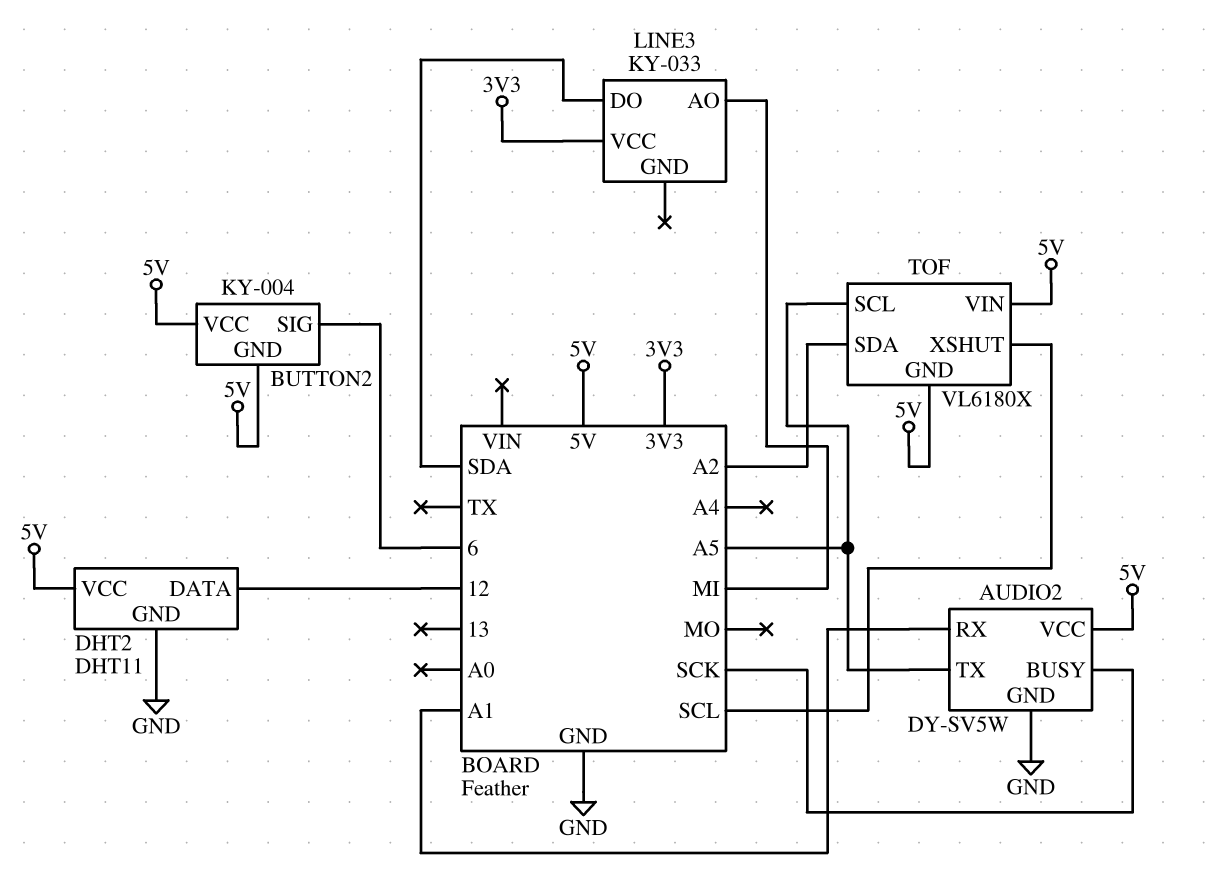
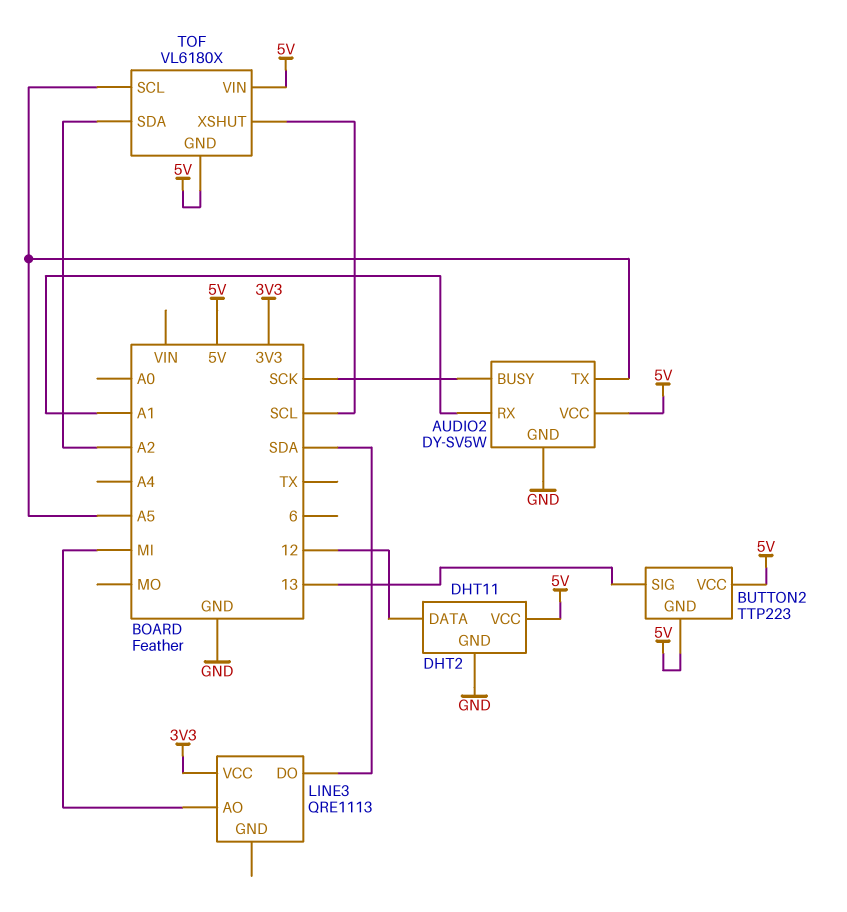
BUTTON2: KY-004 -> TTP223
BUTTON2 pin SIG: 6 -> 13
LINE3: KY-033 -> QRE1113

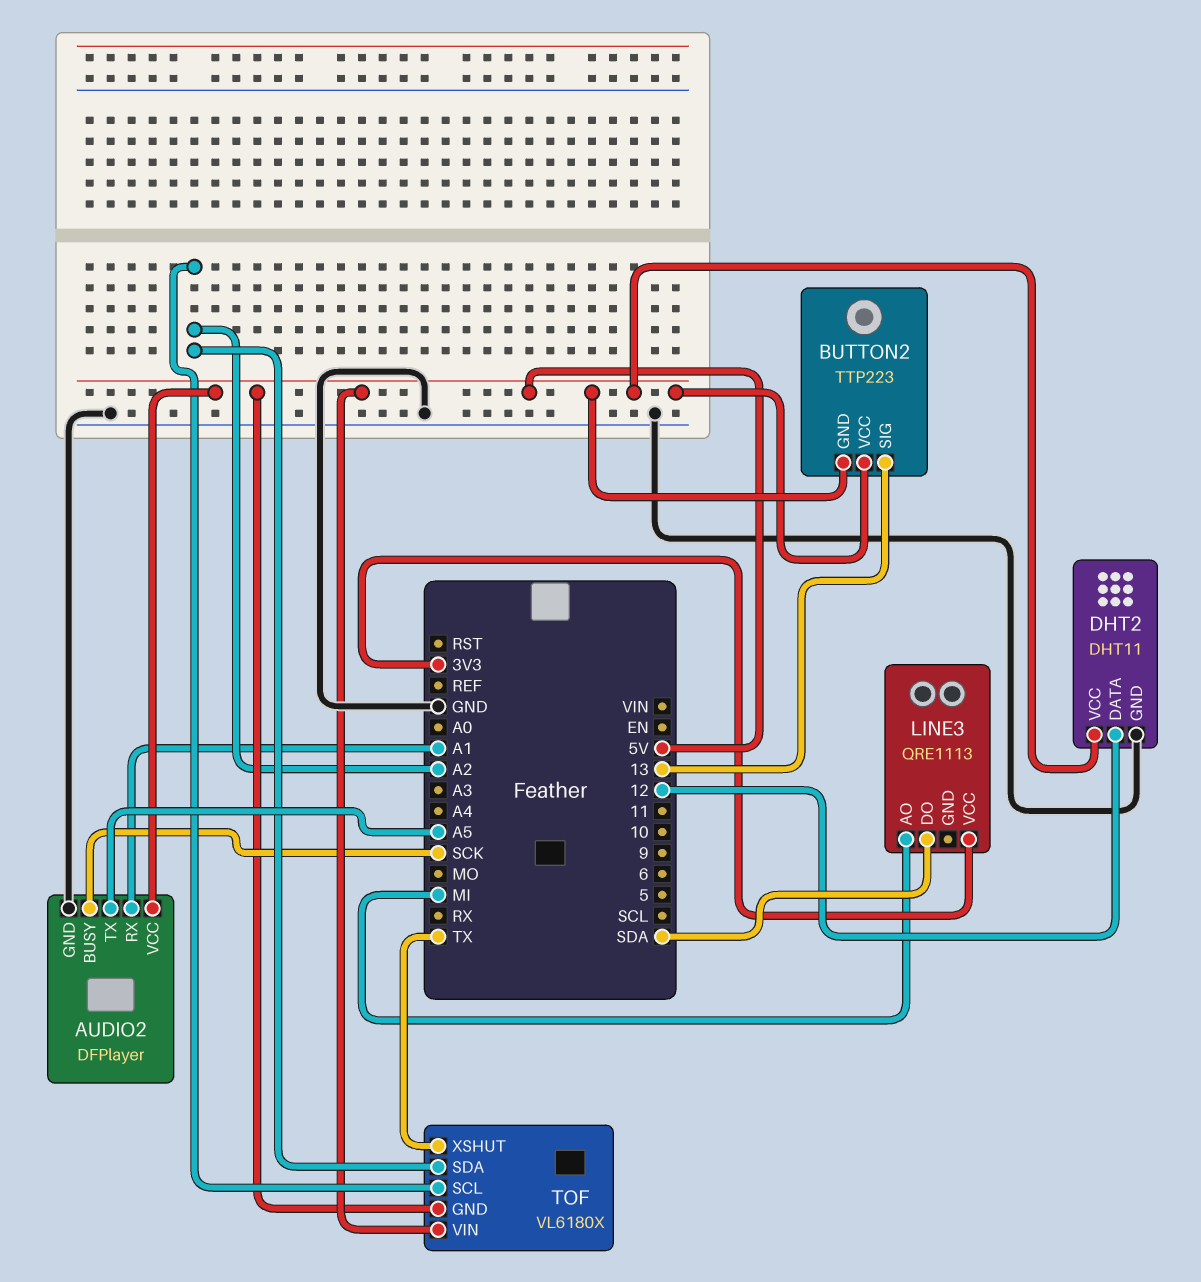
AUDIO2: DY-SV5W -> DFPlayer
TOF pin SCL: A5 -> A2
TOF pin XSHUT: SCL -> TX

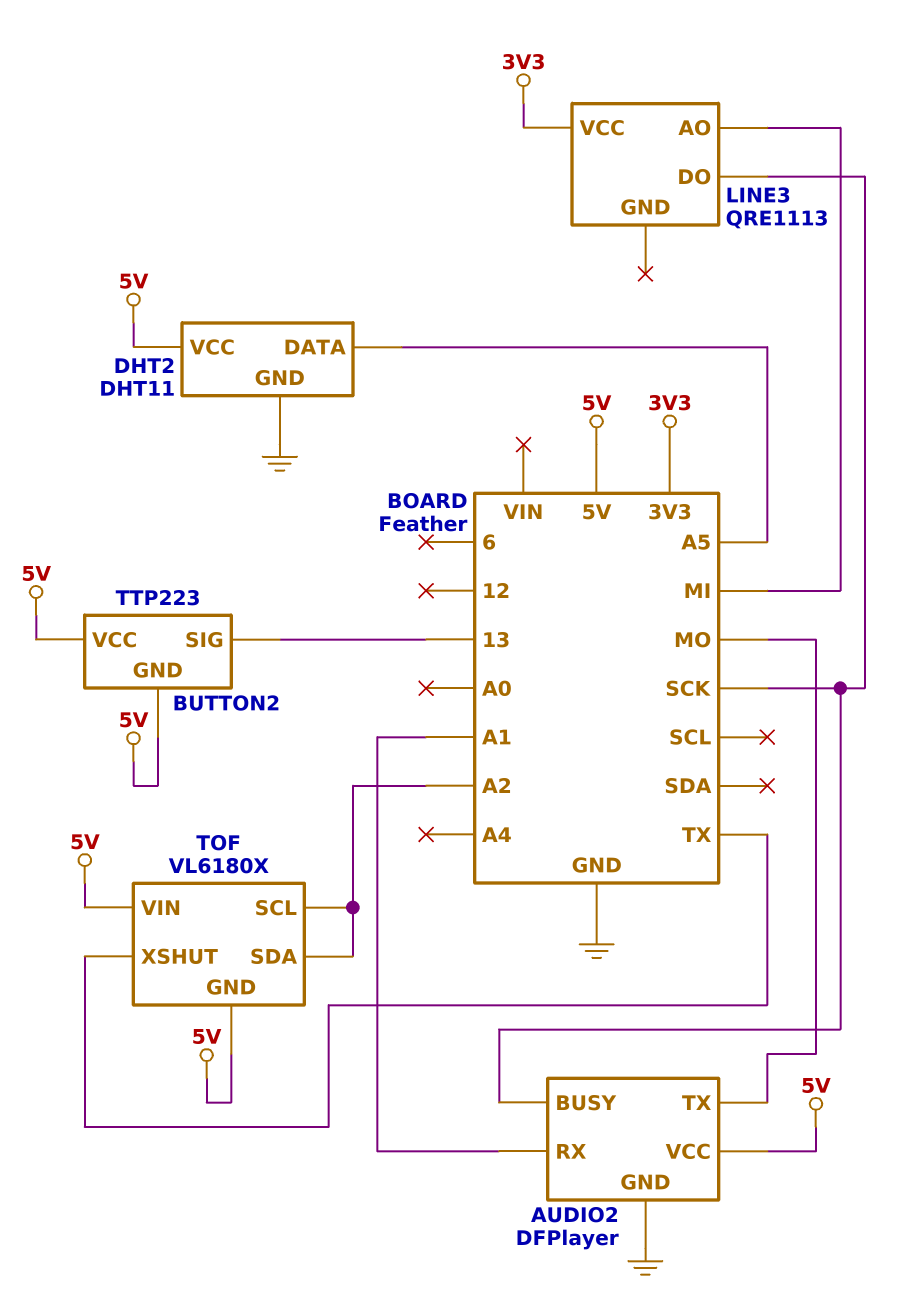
AUDIO2 pin TX: A5 -> MO
DHT2 pin DATA: 12 -> A5
LINE3 pin DO: SDA -> SCK

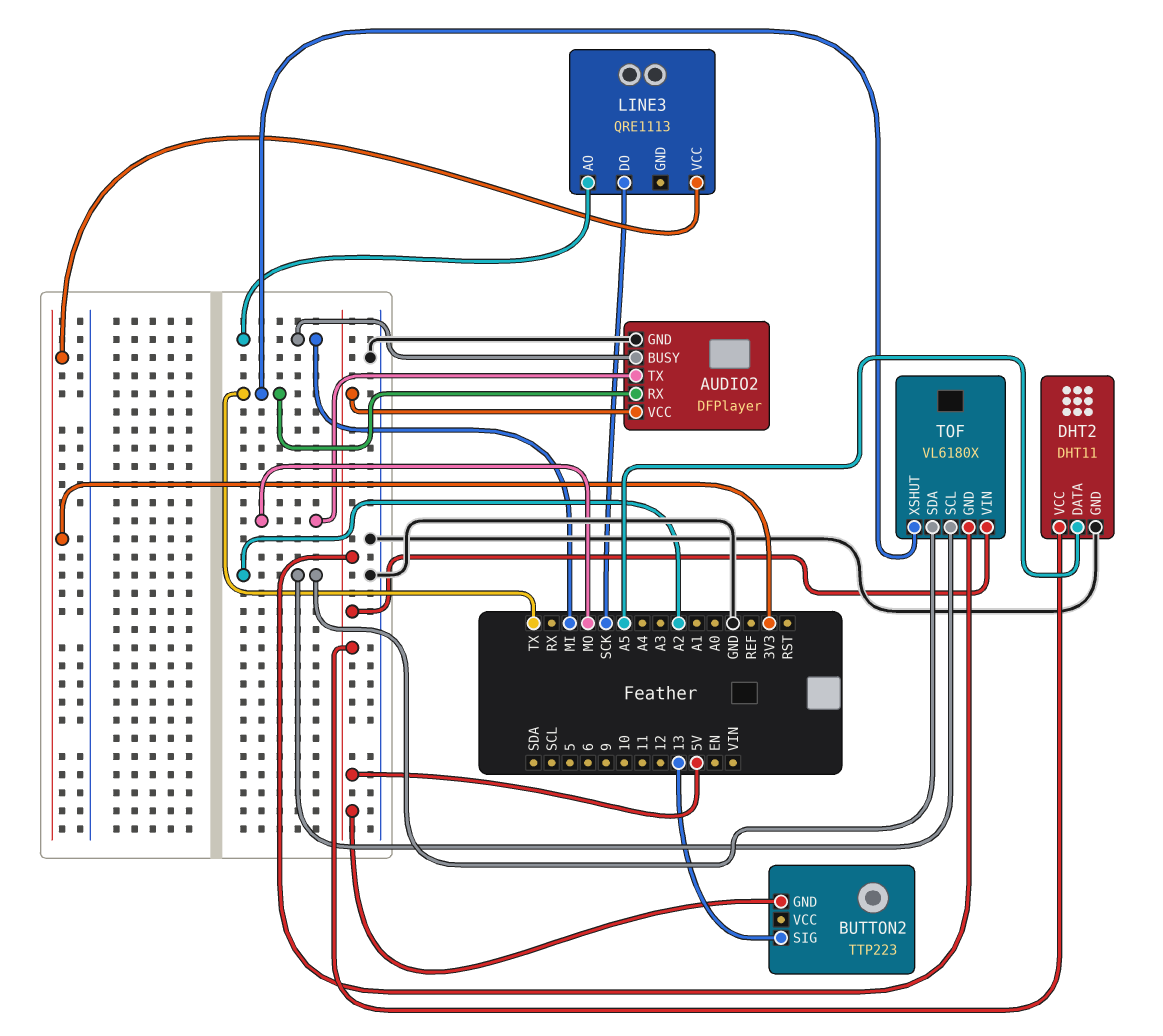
AUDIO2 pin BUSY: SCK -> MI
AUDIO2 pin RX: A1 -> TX
BUTTON2 pin VCC: 5V -> none

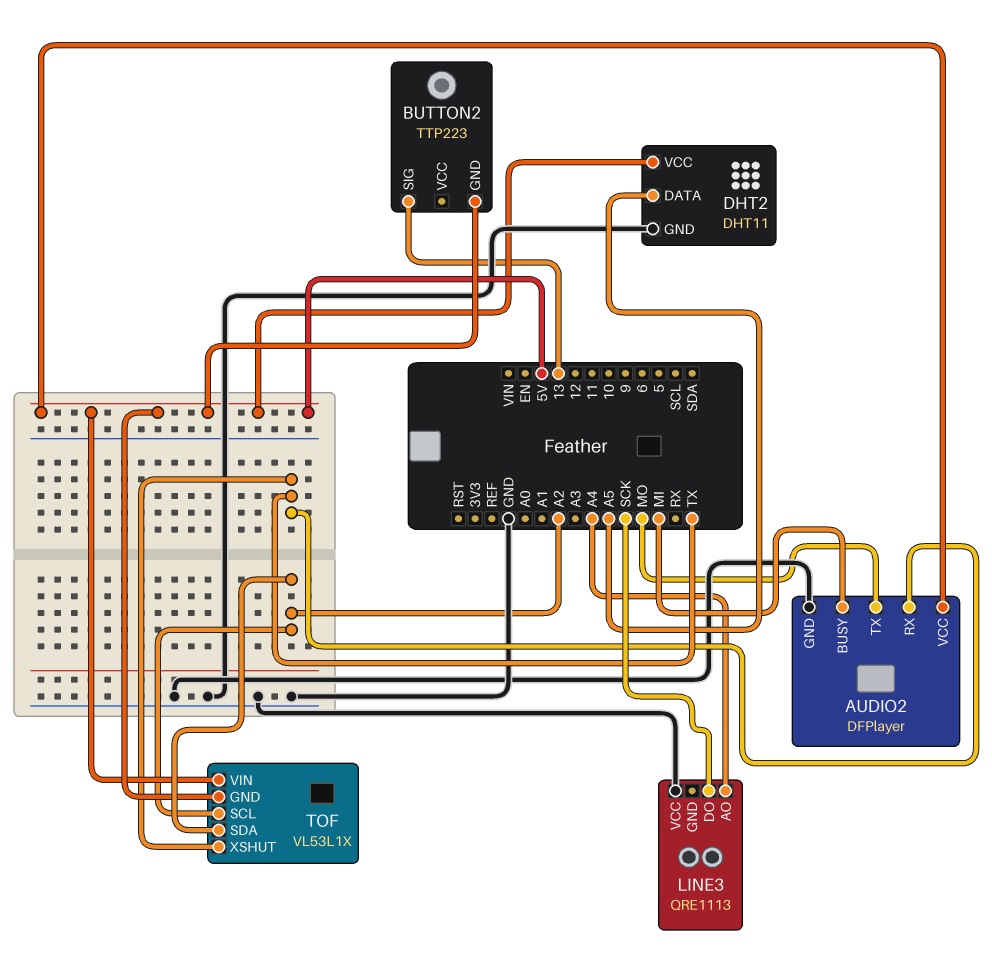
LINE3 pin AO: MI -> A4
LINE3 pin VCC: 3V3 -> GND
TOF: VL6180X -> VL53L1X

